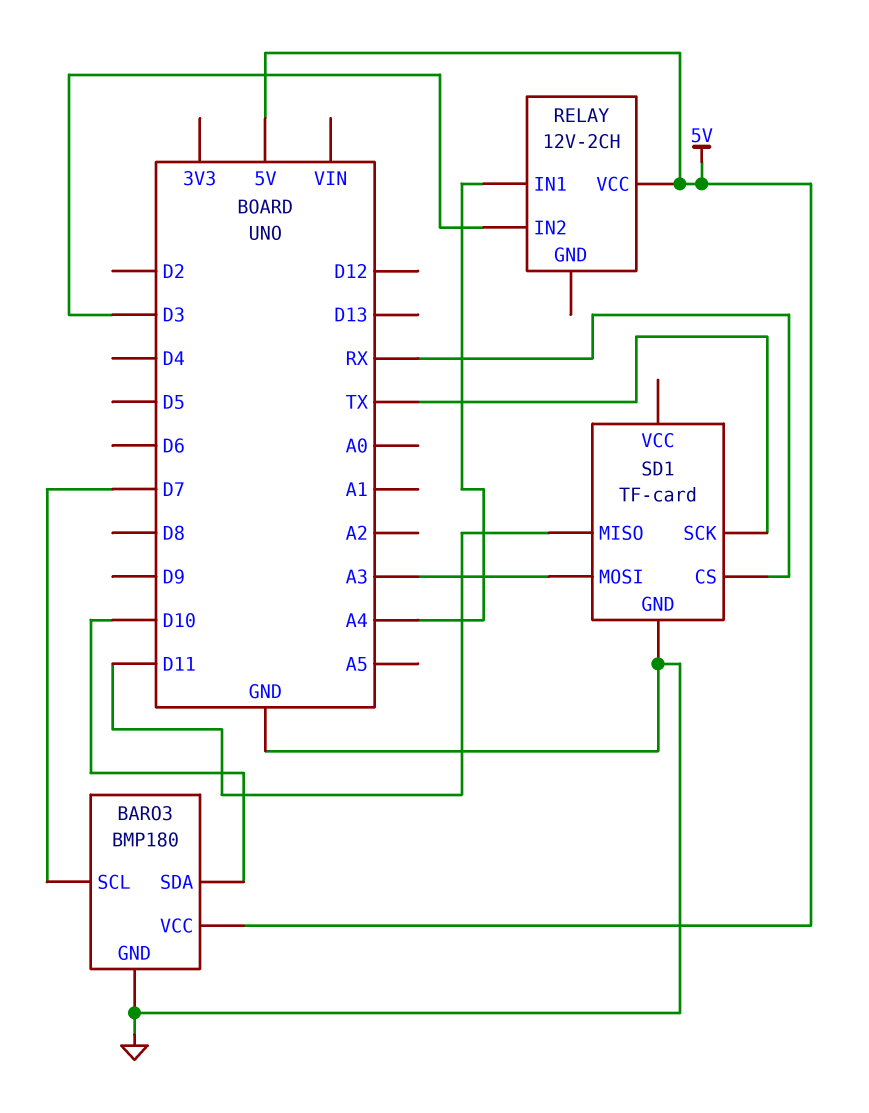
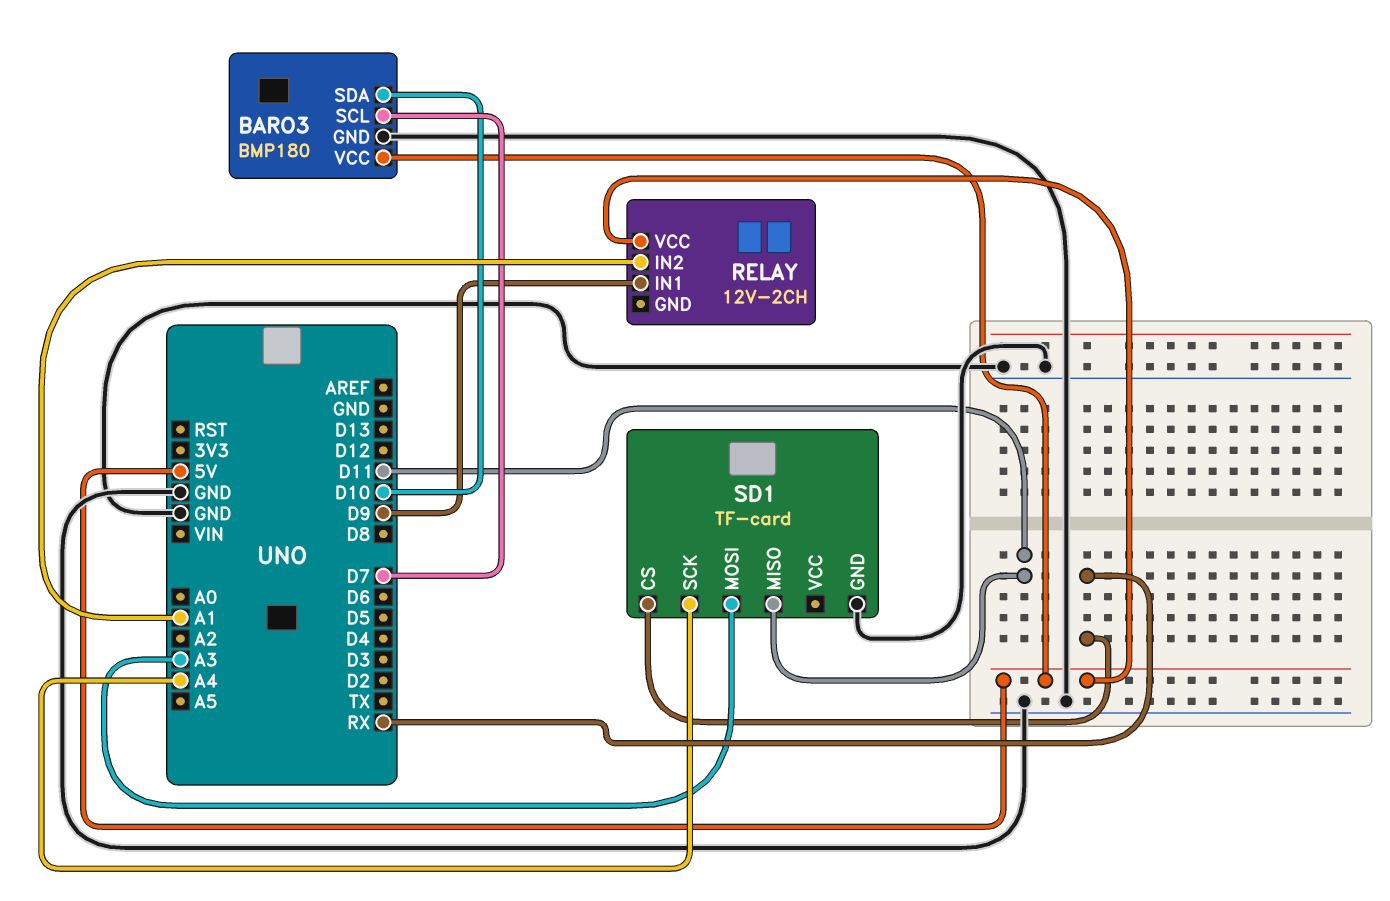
RELAY pin IN1: A4 -> D9
RELAY pin IN2: D3 -> A1
SD1 pin SCK: TX -> A4

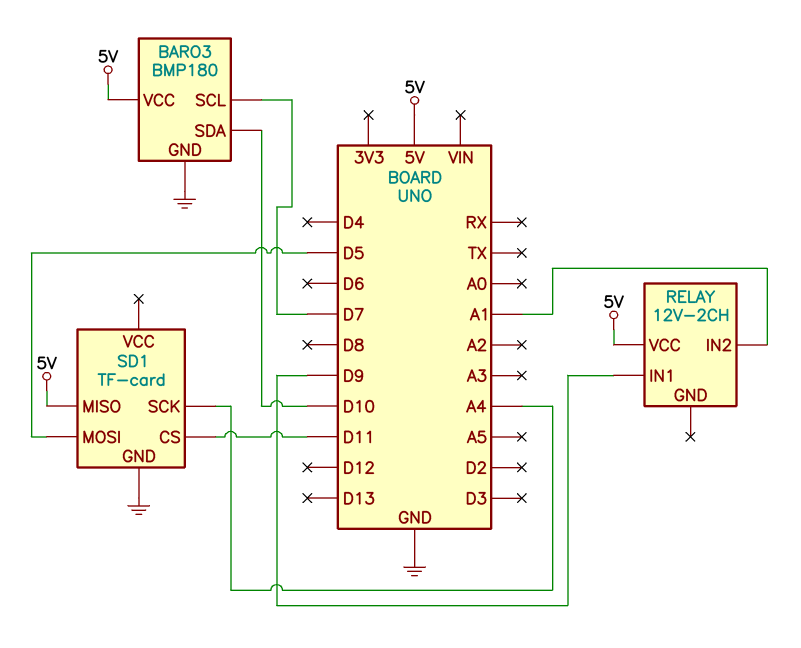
SD1 pin CS: RX -> D11
SD1 pin MISO: D11 -> 5V
SD1 pin MOSI: A3 -> D5

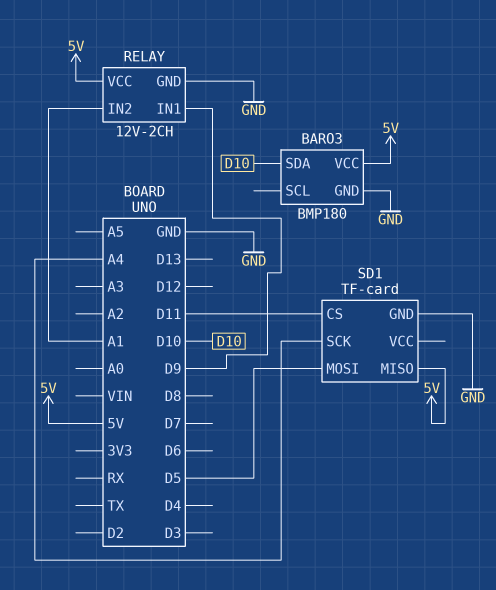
BARO3 pin SCL: D7 -> none
RELAY pin GND: none -> GND

